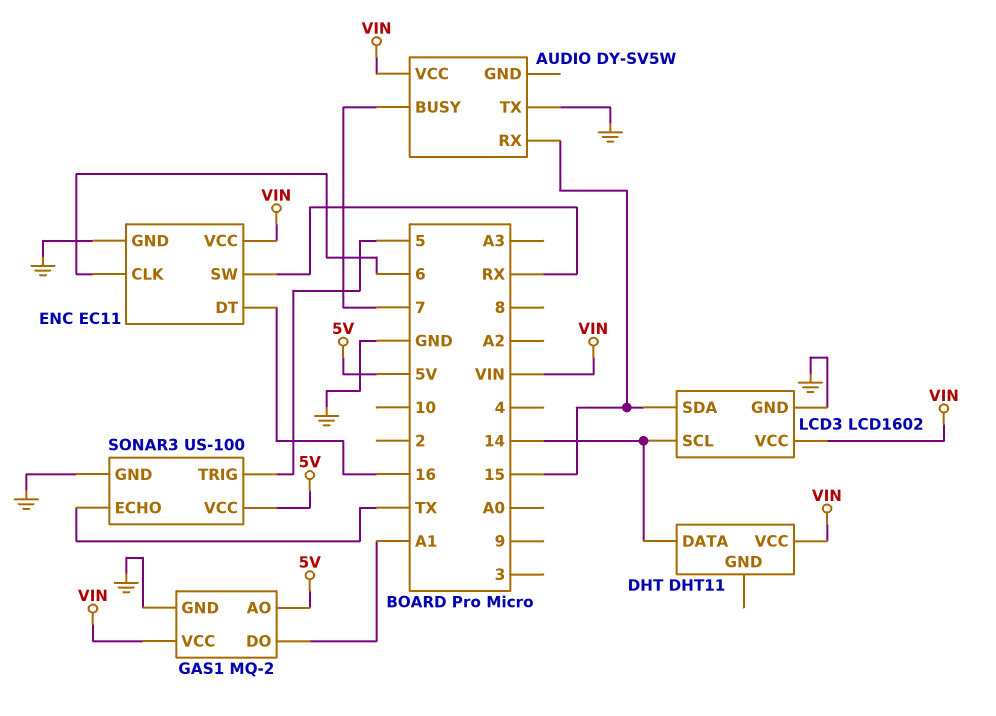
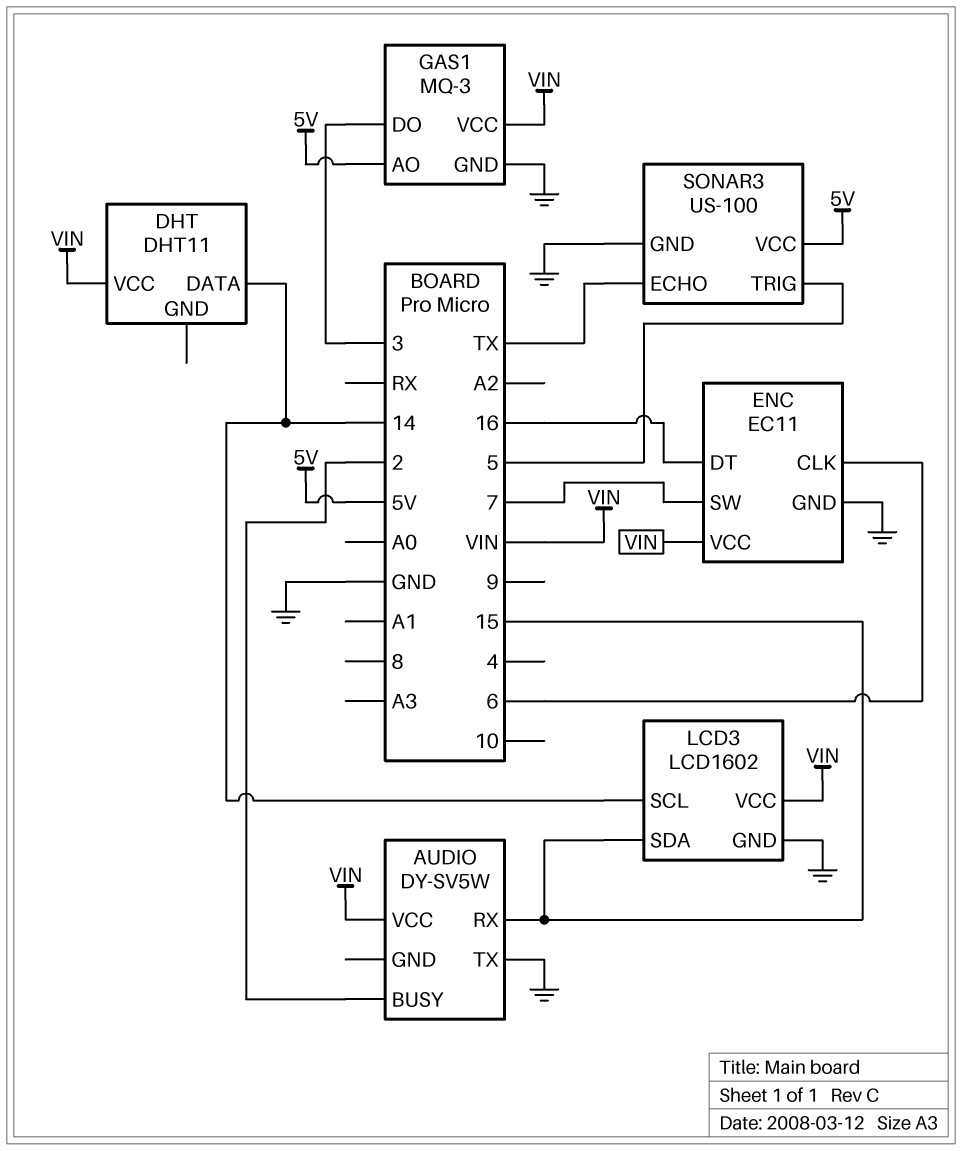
AUDIO pin BUSY: 7 -> 2
ENC pin SW: RX -> 7
GAS1: MQ-2 -> MQ-3
GAS1 pin DO: A1 -> 3

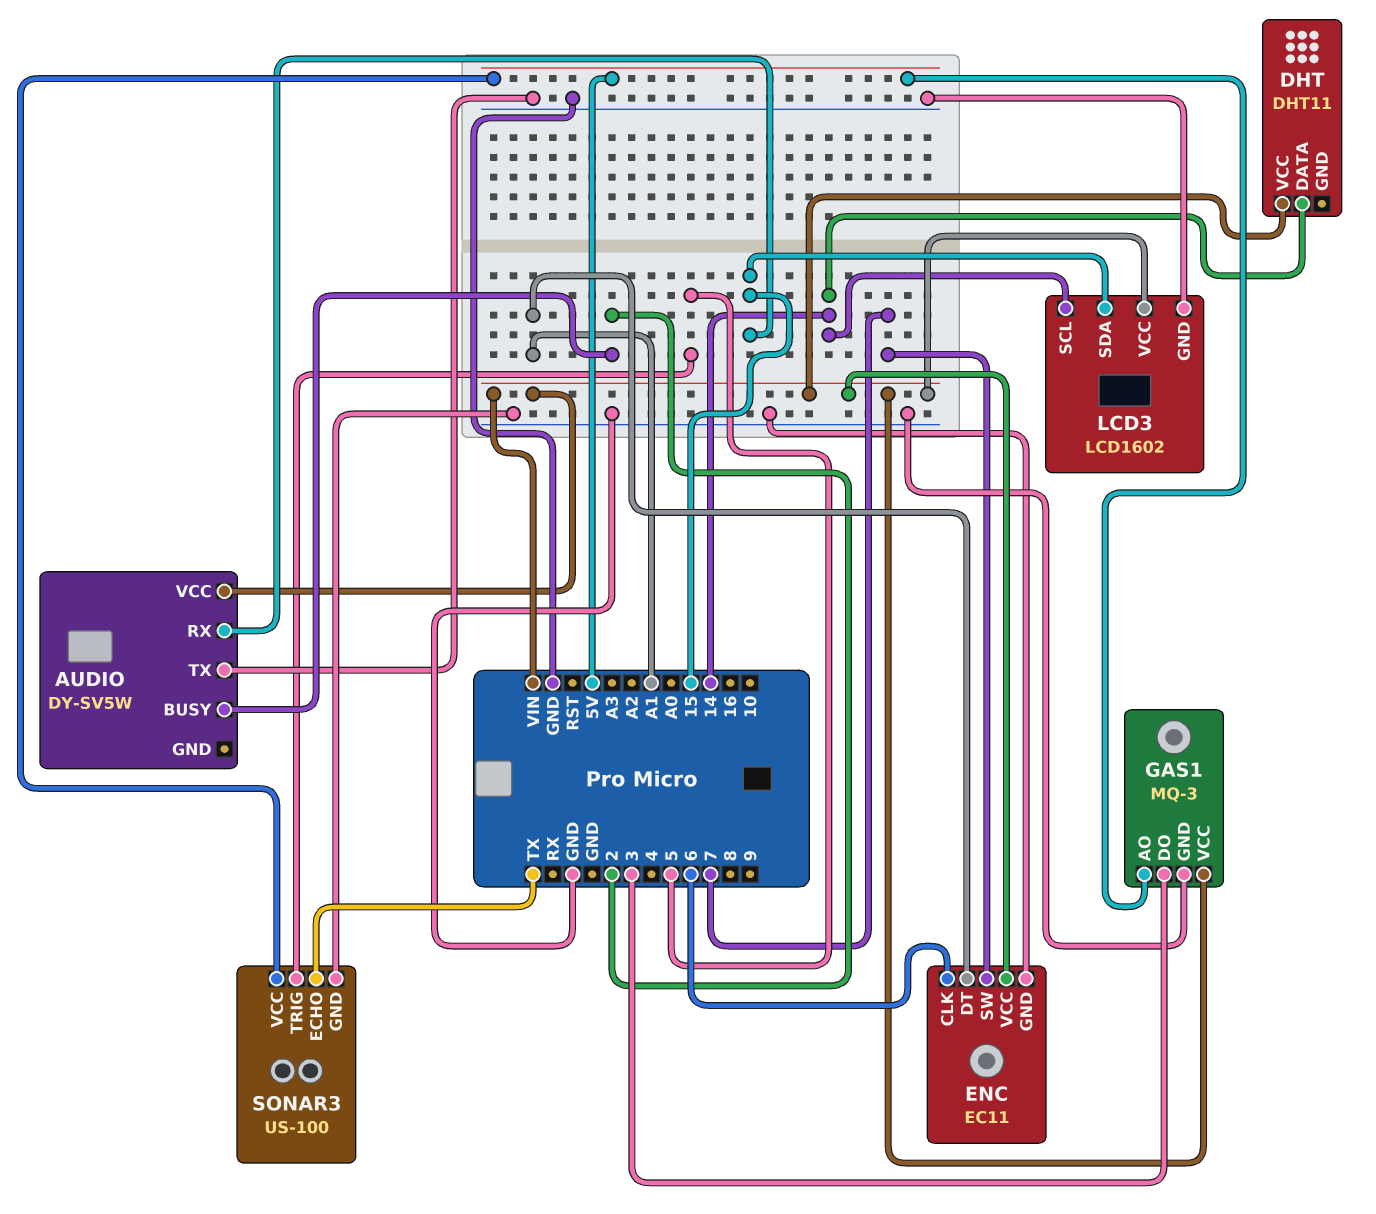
ENC pin DT: 16 -> A1

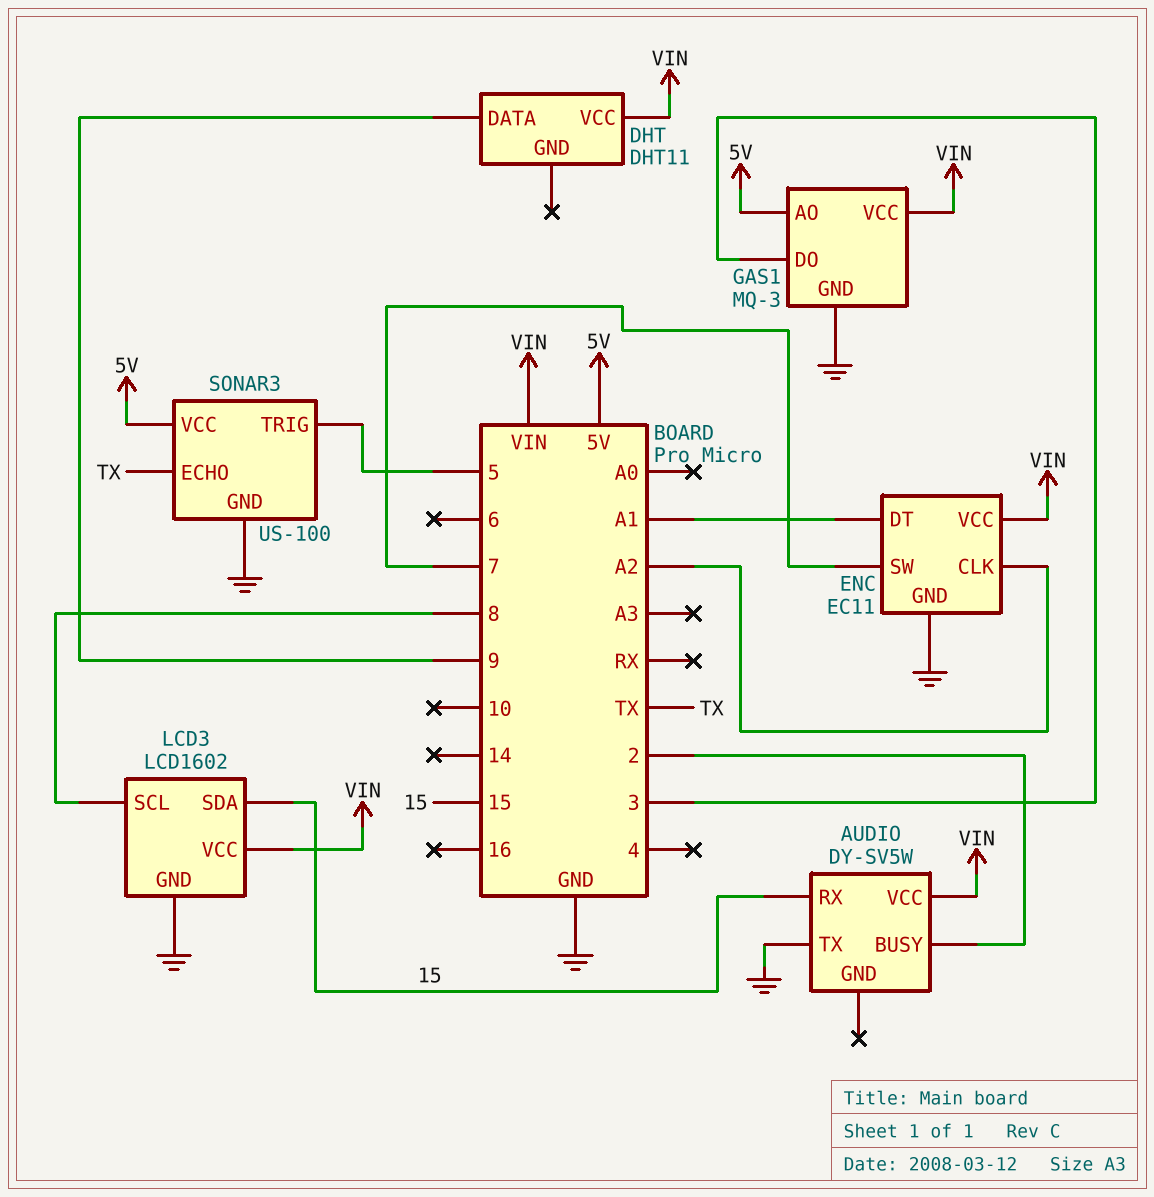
DHT pin DATA: 14 -> 9
ENC pin CLK: 6 -> A2
LCD3 pin SCL: 14 -> 8

